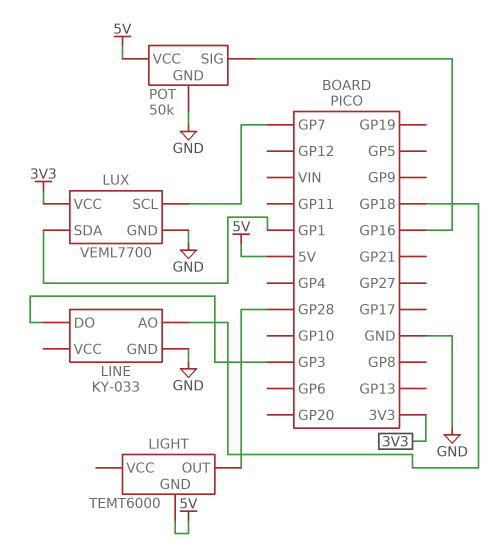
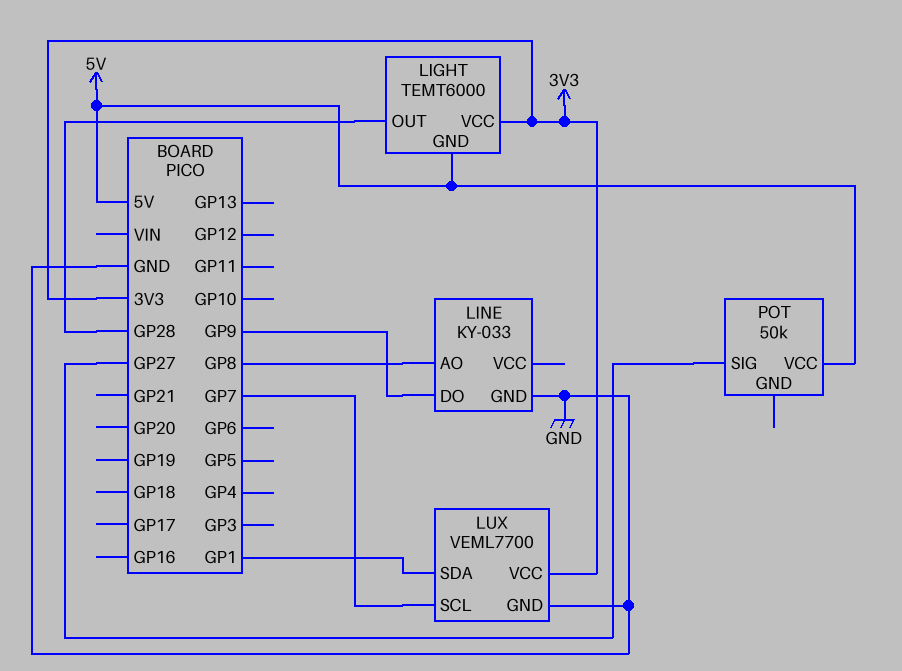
LIGHT pin VCC: none -> 3V3
LINE pin AO: GP18 -> GP8
LINE pin DO: GP3 -> GP9
POT pin GND: GND -> none
POT pin SIG: GP16 -> GP27

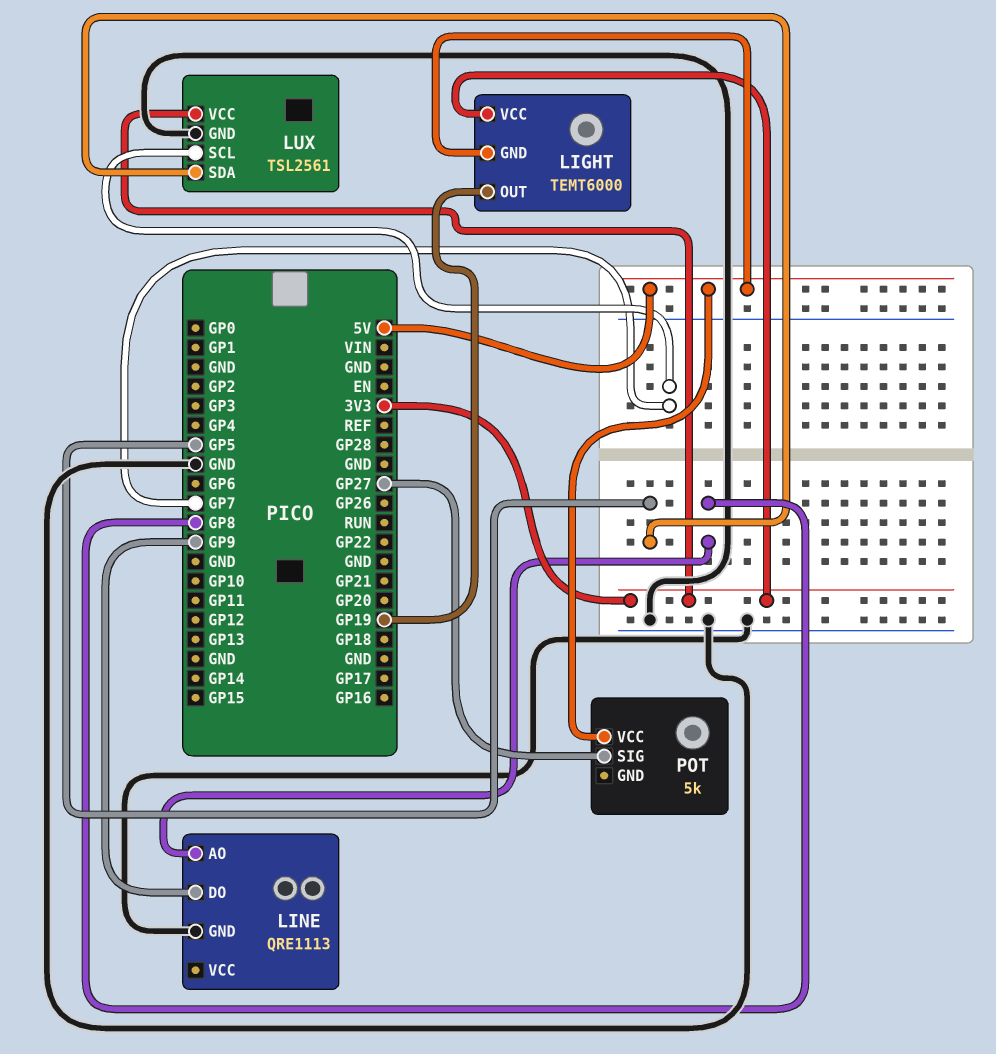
LIGHT pin OUT: GP28 -> GP19
LINE: KY-033 -> QRE1113
LUX: VEML7700 -> TSL2561
LUX pin SDA: GP1 -> GP5
POT: 50k -> 5k

